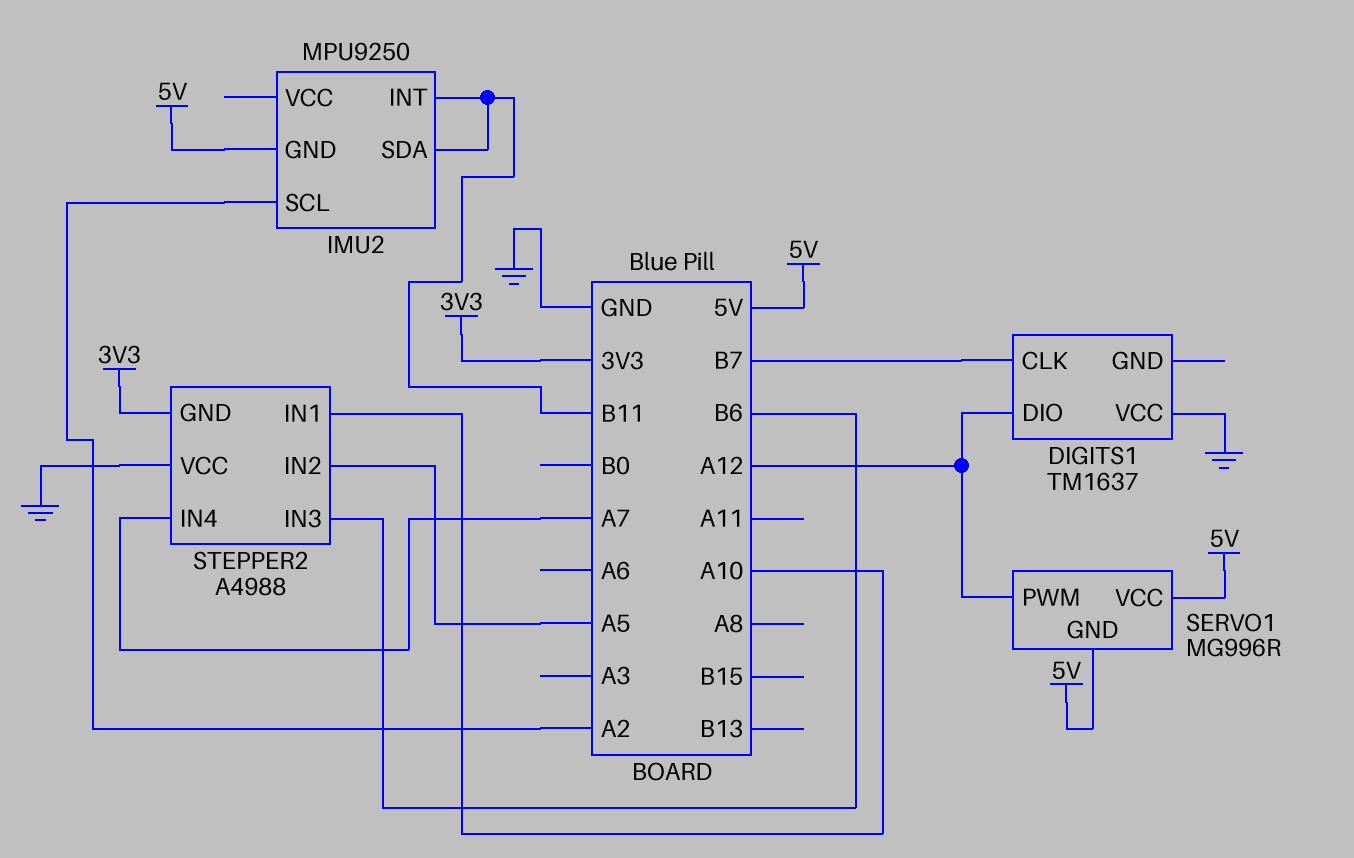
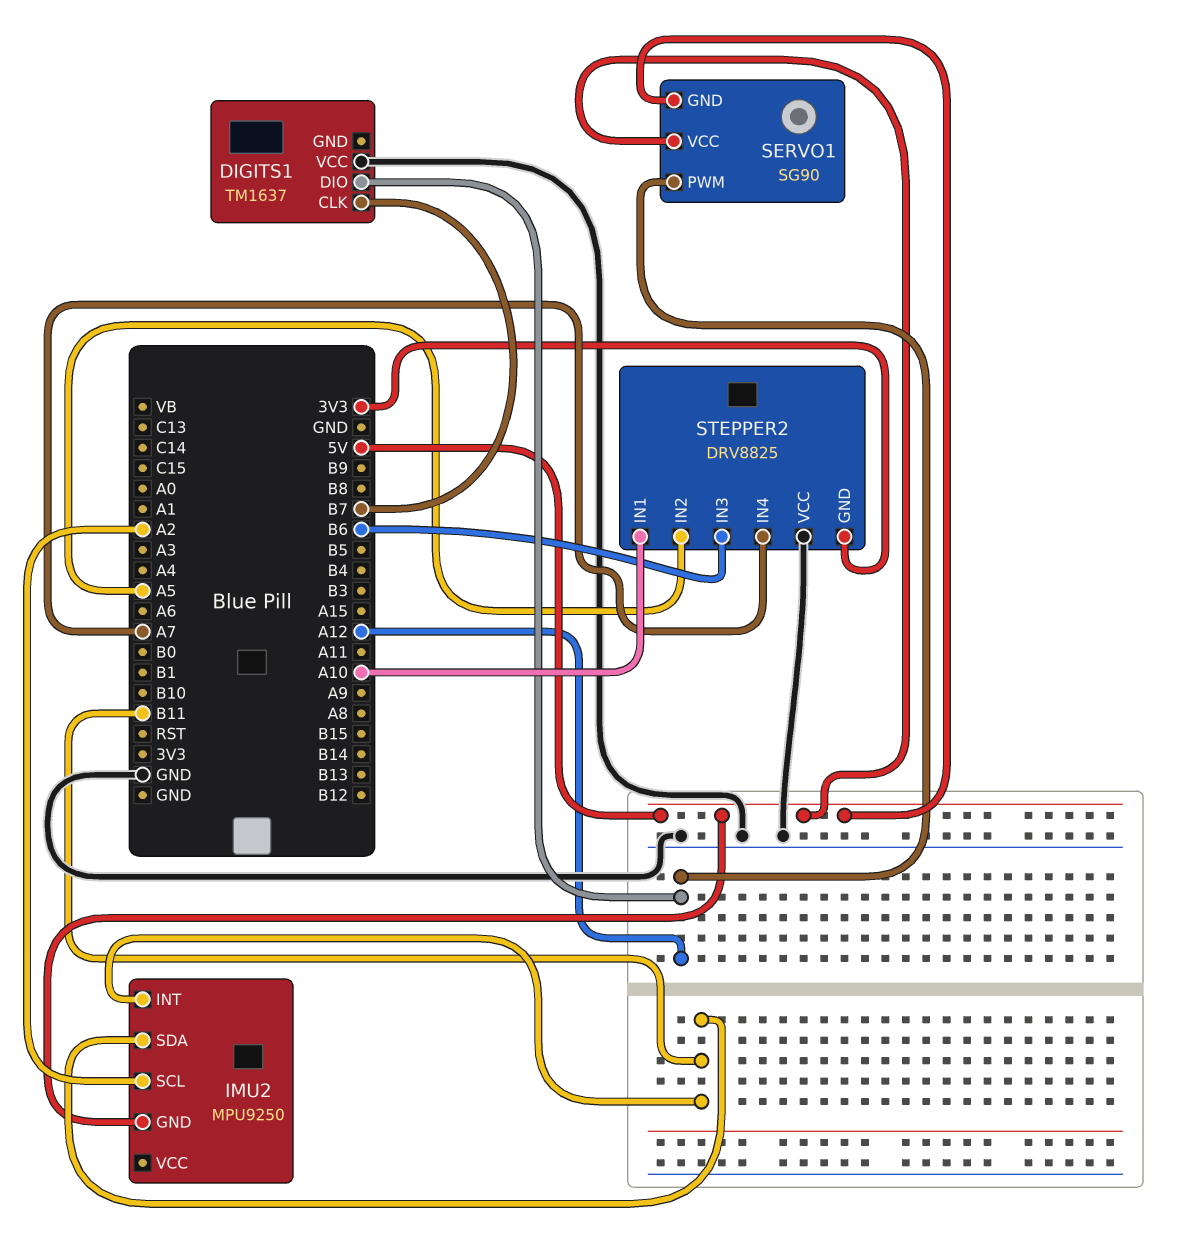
SERVO1: MG996R -> SG90
STEPPER2: A4988 -> DRV8825

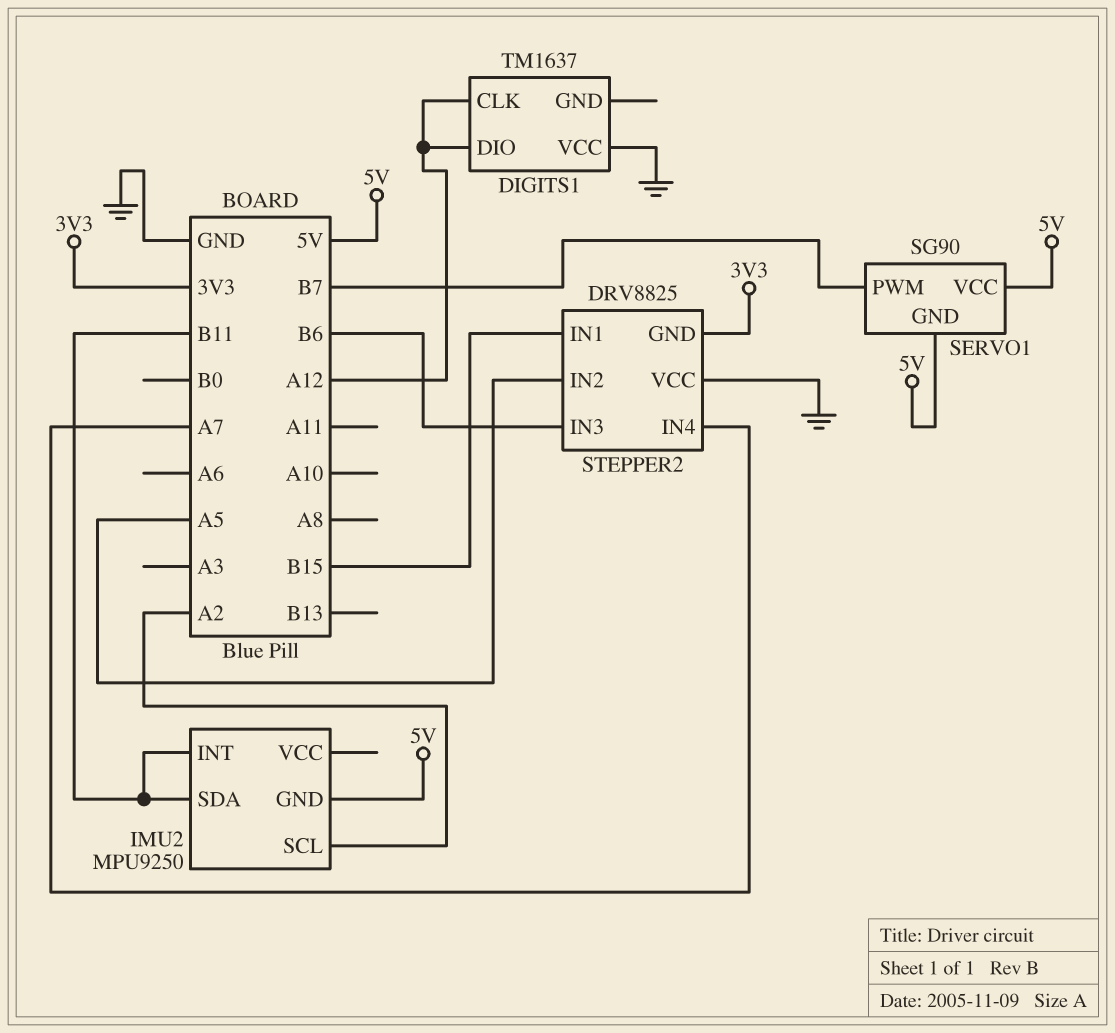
DIGITS1 pin CLK: B7 -> A12
SERVO1 pin PWM: A12 -> B7
STEPPER2 pin IN1: A10 -> B15

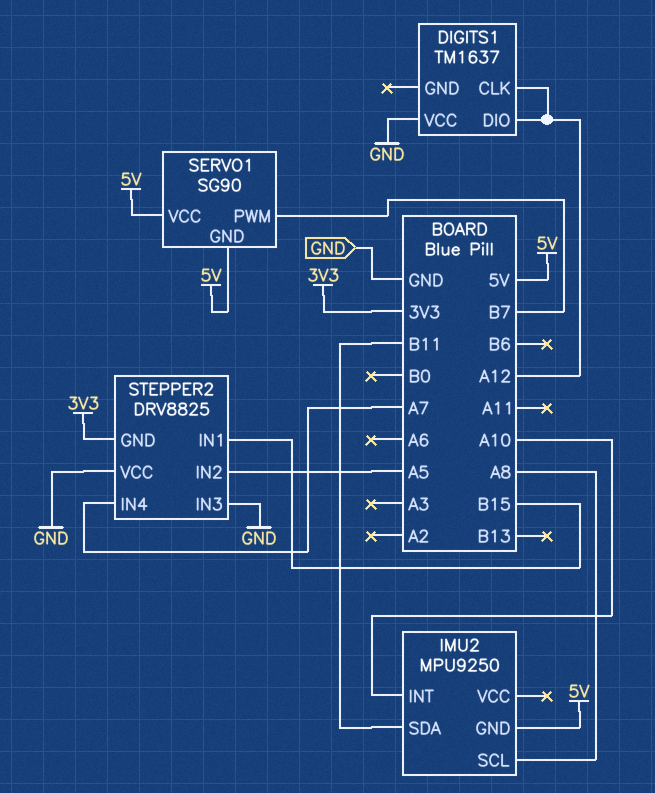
IMU2 pin INT: B11 -> A10
IMU2 pin SCL: A2 -> A8
STEPPER2 pin IN3: B6 -> GND

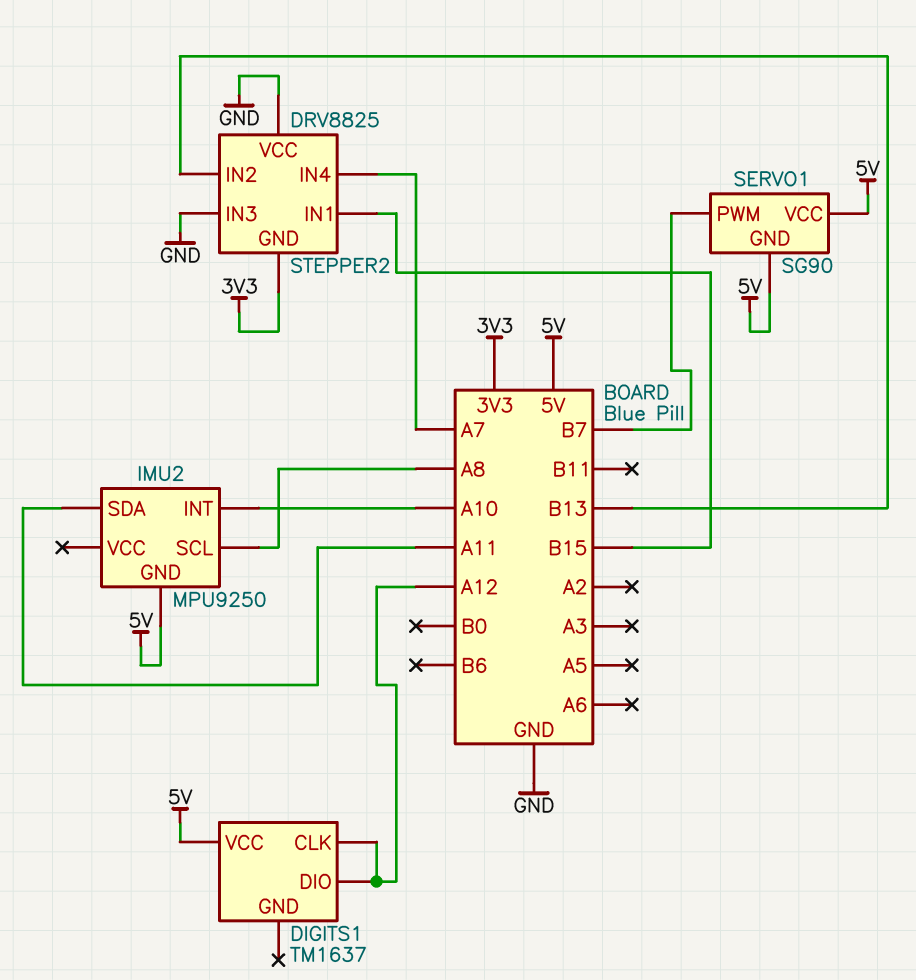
DIGITS1 pin VCC: GND -> 5V
IMU2 pin SDA: B11 -> A11
STEPPER2 pin IN2: A5 -> B13

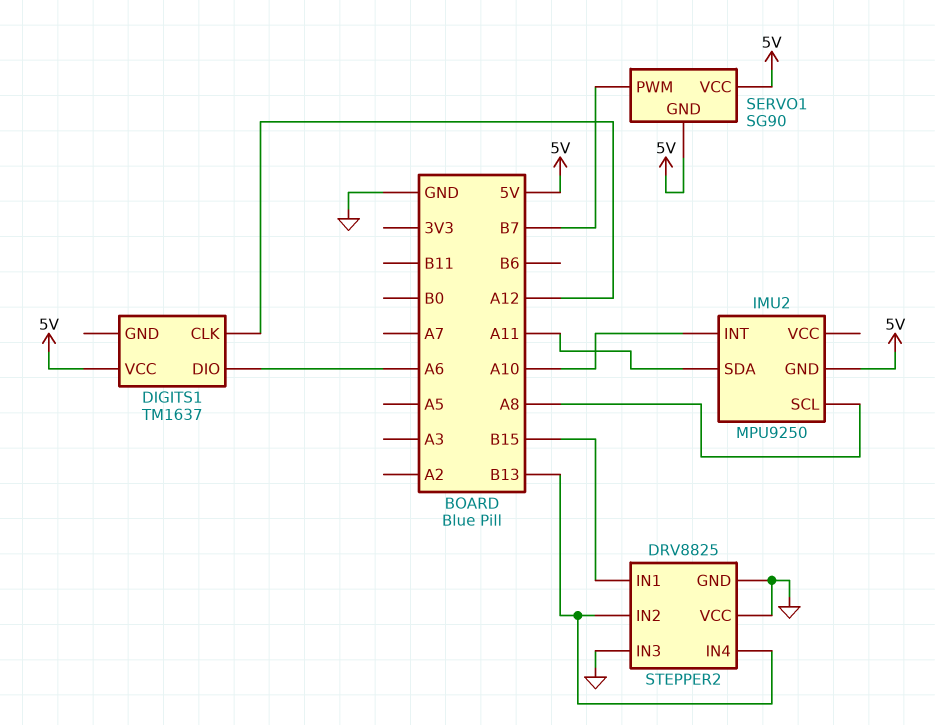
DIGITS1 pin DIO: A12 -> A6
STEPPER2 pin GND: 3V3 -> GND
STEPPER2 pin IN4: A7 -> B13

